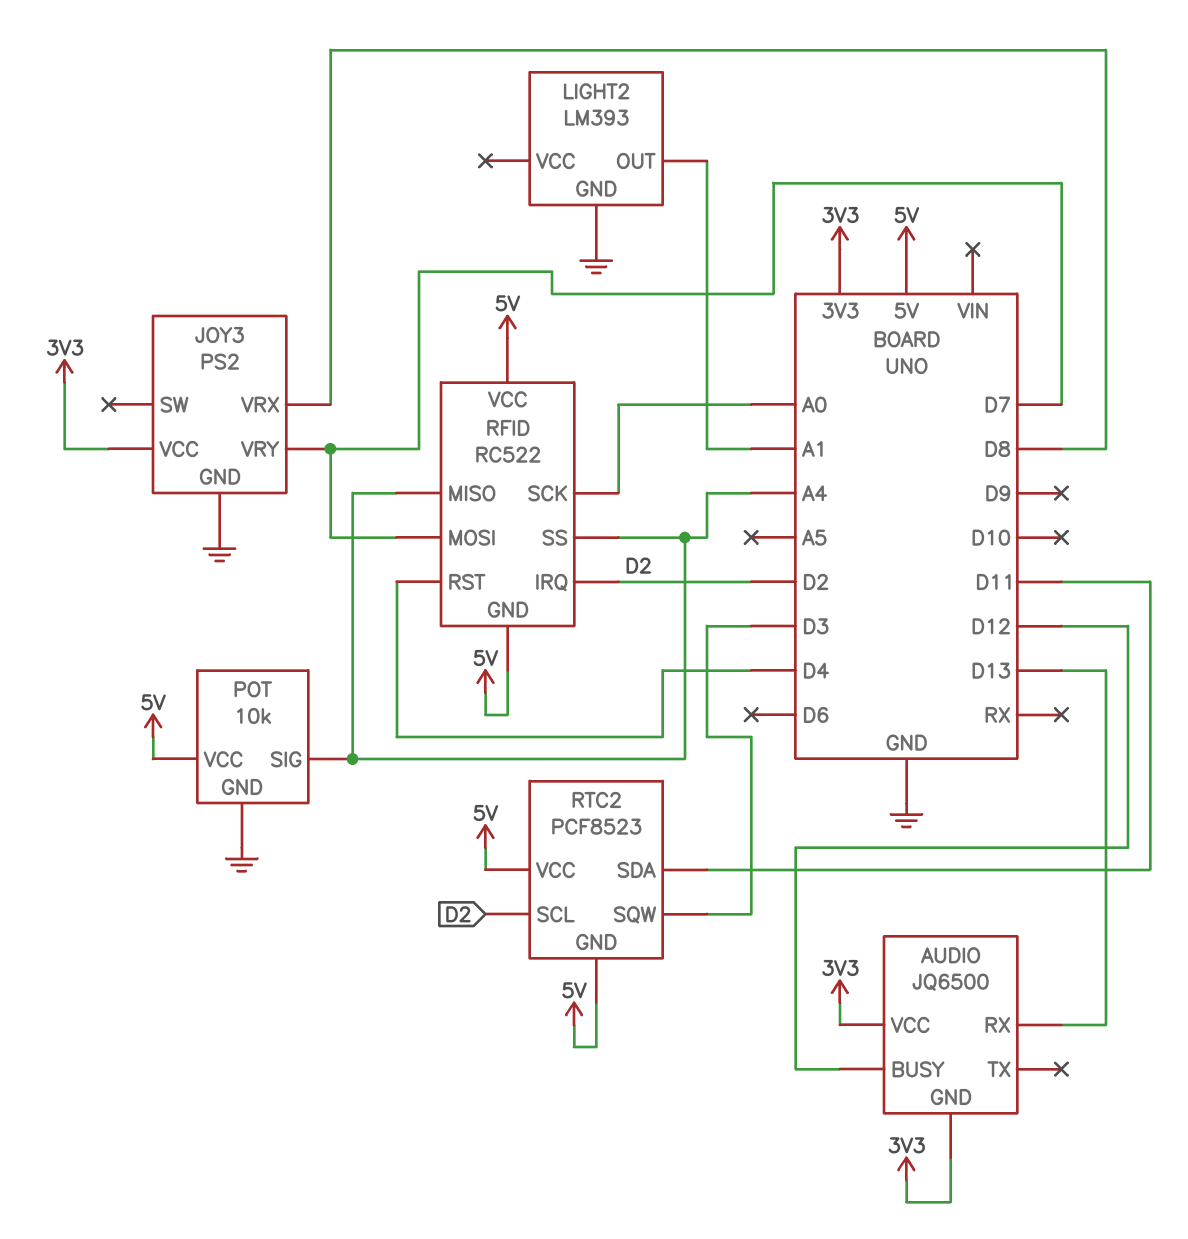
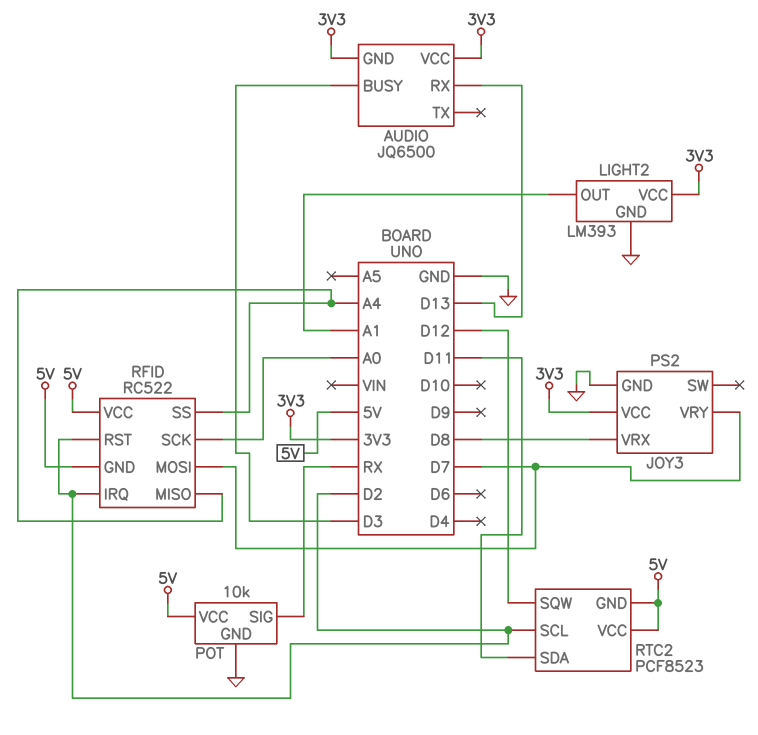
AUDIO pin BUSY: D12 -> D3
LIGHT2 pin VCC: none -> 3V3
POT pin SIG: A4 -> RX
RFID pin RST: D4 -> D2
RTC2 pin SQW: D3 -> D12

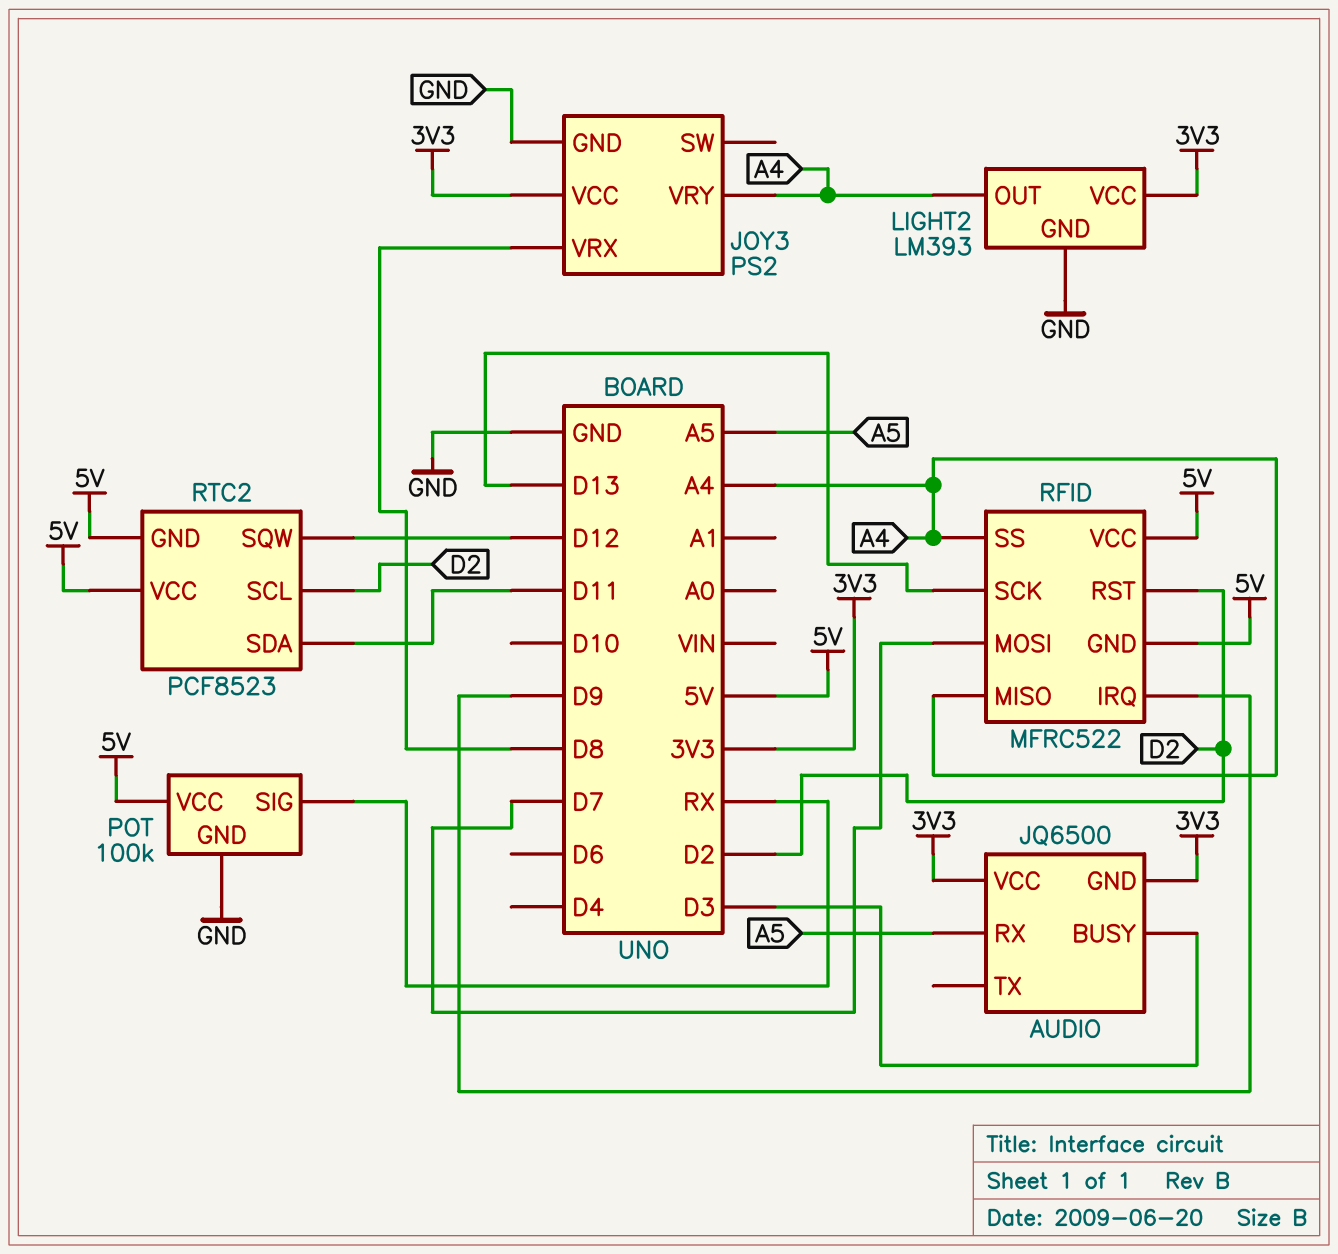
AUDIO pin RX: D13 -> A5
JOY3 pin VRY: D7 -> A4
LIGHT2 pin OUT: A1 -> A4
POT: 10k -> 100k
RFID: RC522 -> MFRC522
RFID pin IRQ: D2 -> D9
RFID pin SCK: A0 -> D13

